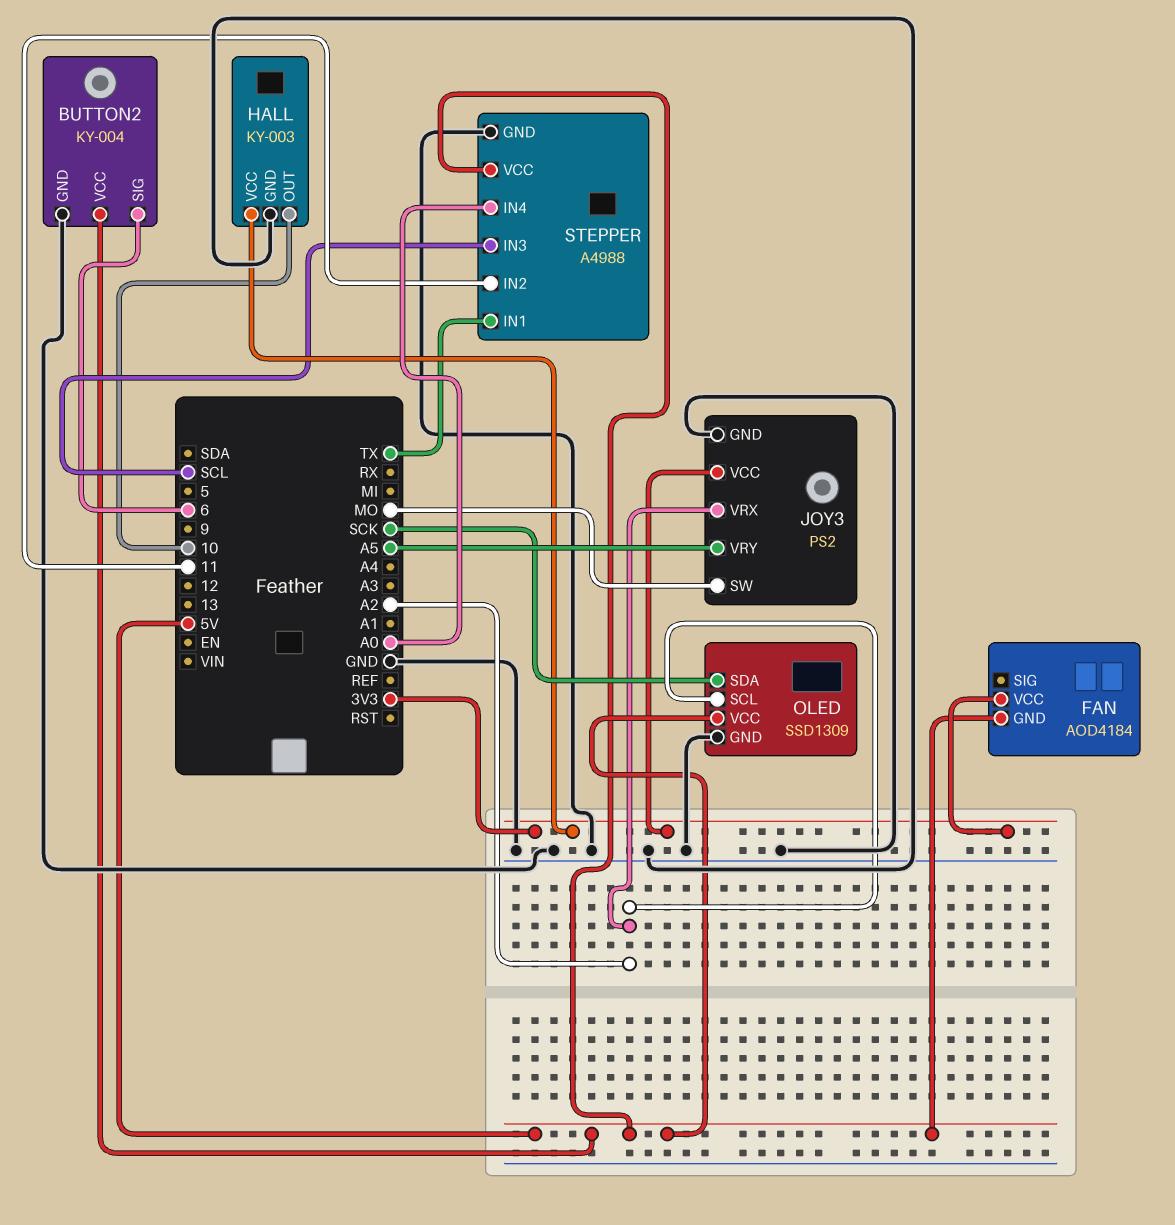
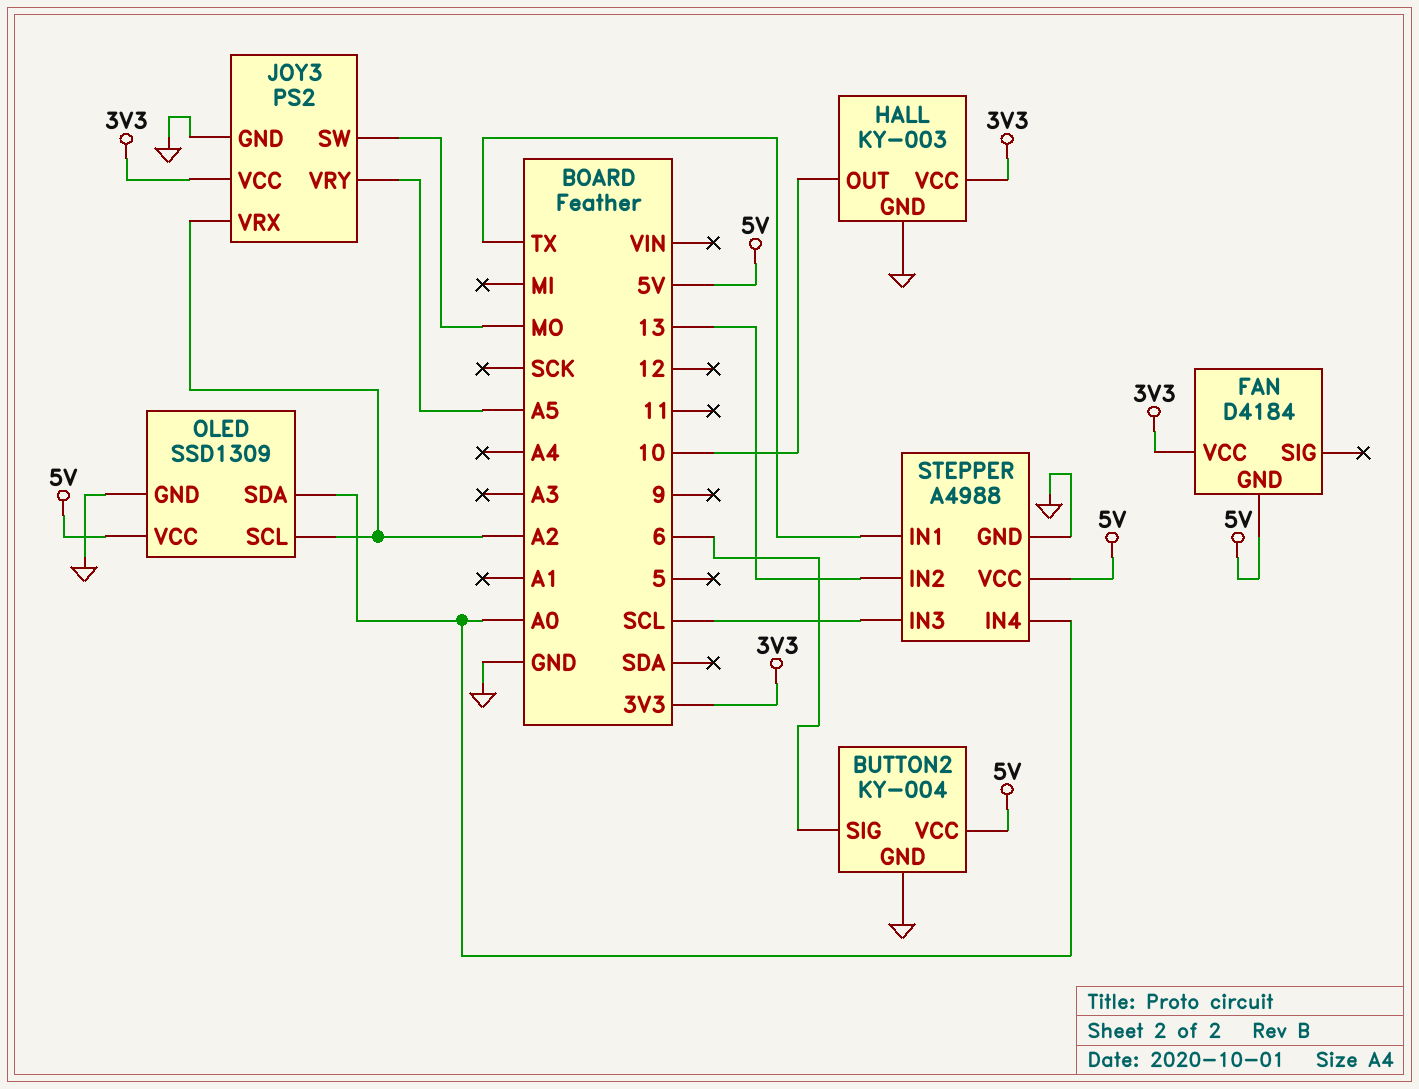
FAN: AOD4184 -> D4184
OLED pin SDA: SCK -> A0
STEPPER pin IN2: 11 -> 13

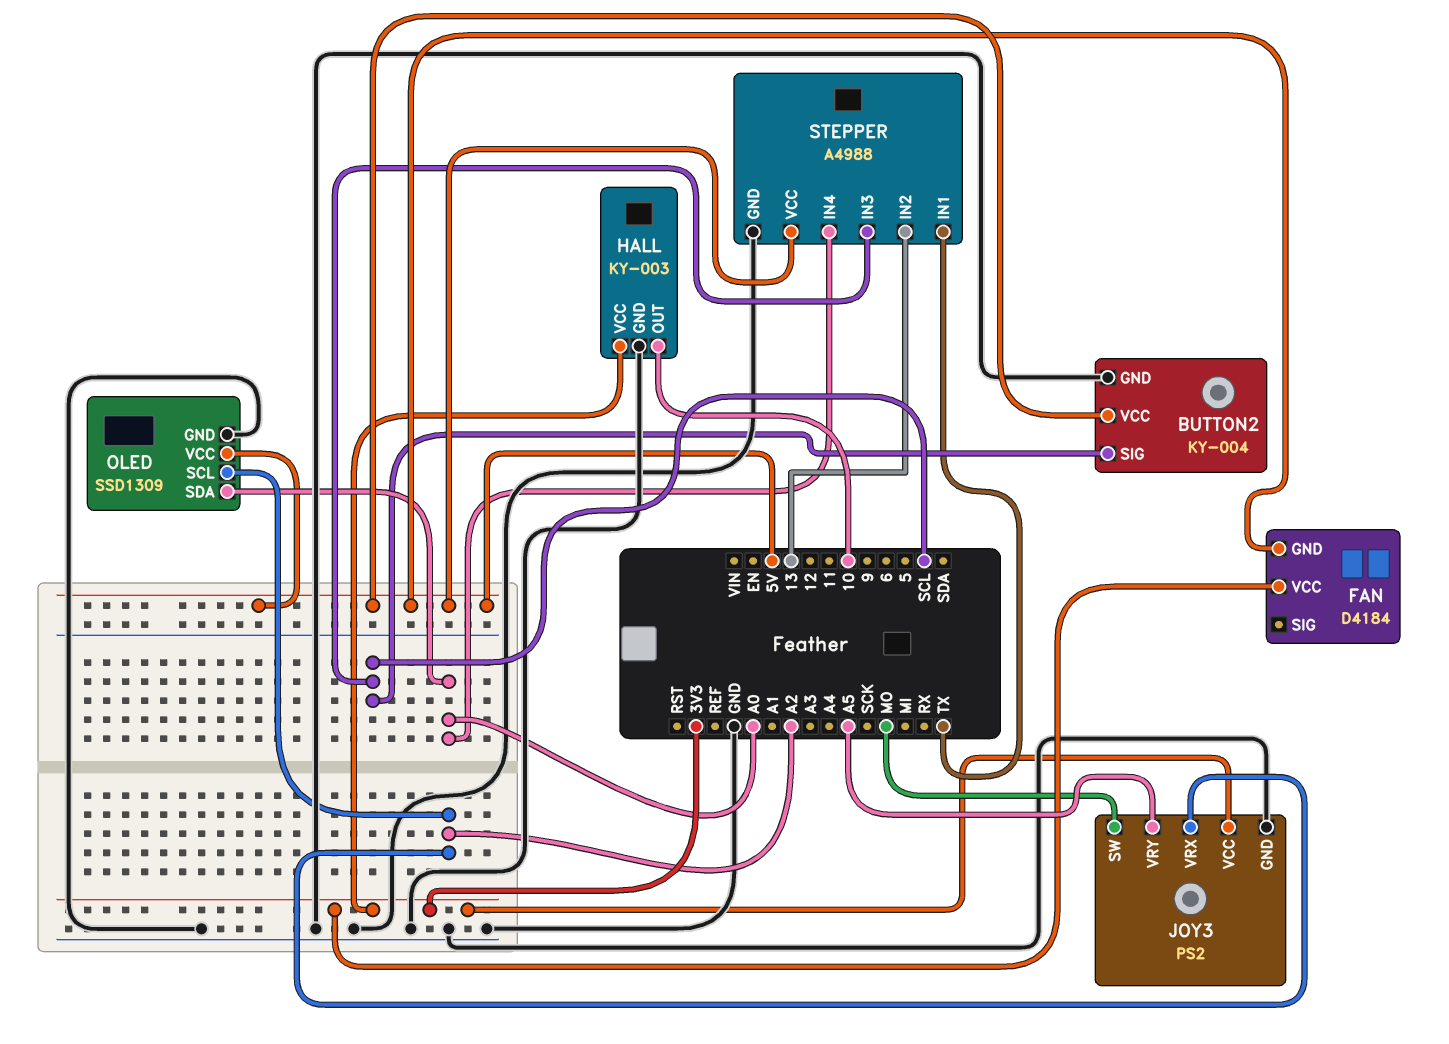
BUTTON2 pin SIG: 6 -> SCL

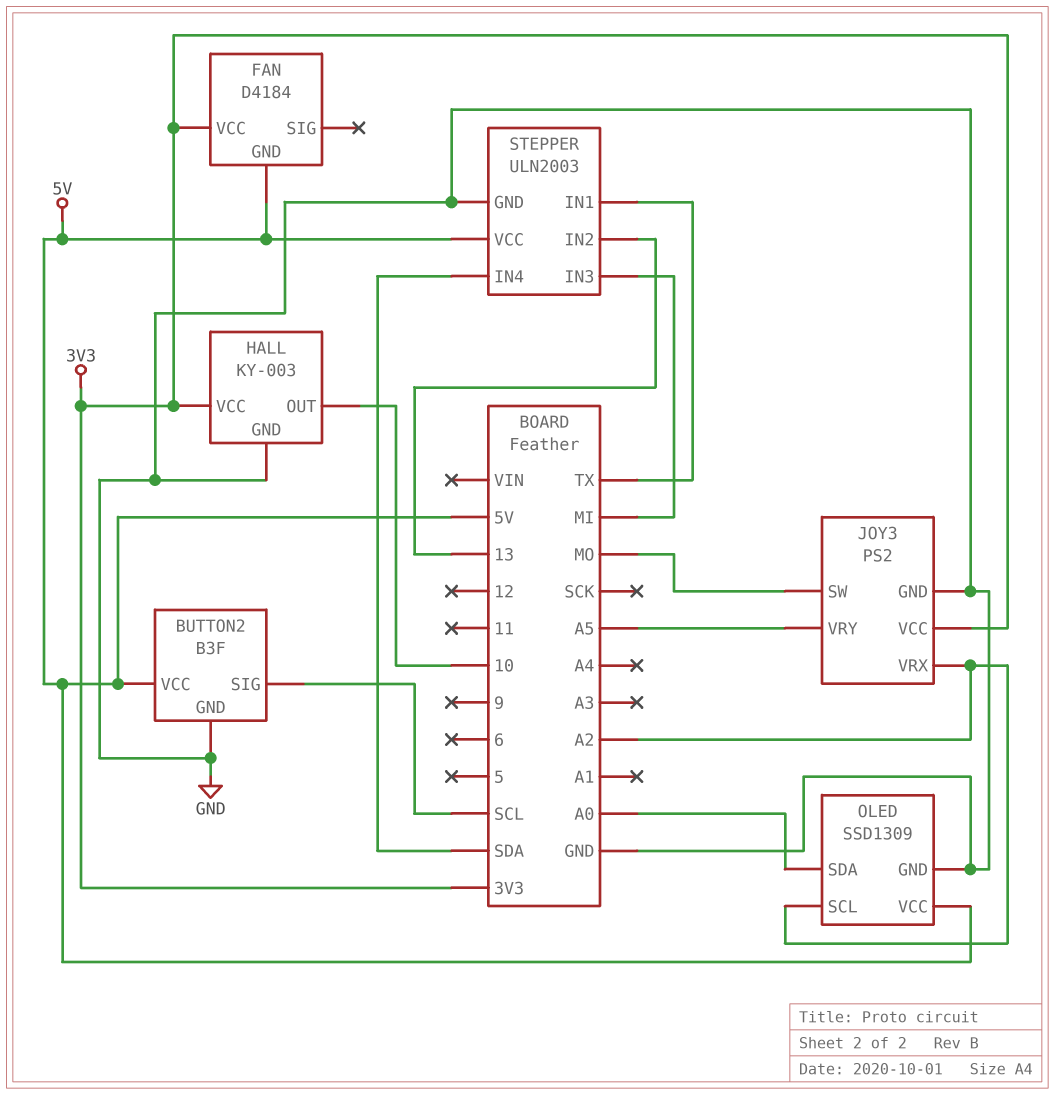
BUTTON2: KY-004 -> B3F
STEPPER: A4988 -> ULN2003
STEPPER pin IN3: SCL -> MI
STEPPER pin IN4: A0 -> SDA

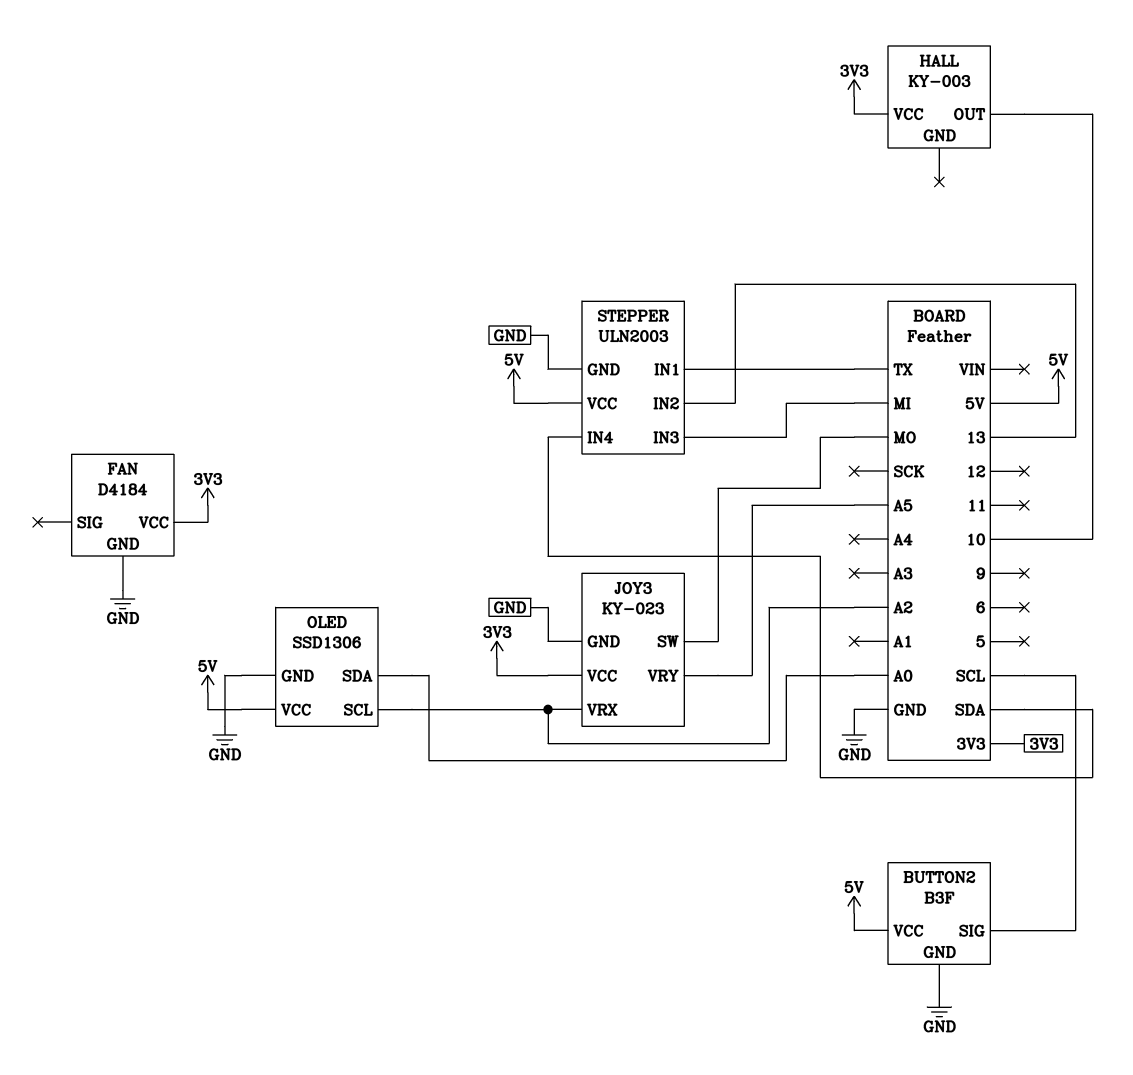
FAN pin GND: 5V -> GND
HALL pin GND: GND -> none
JOY3: PS2 -> KY-023
OLED: SSD1309 -> SSD1306

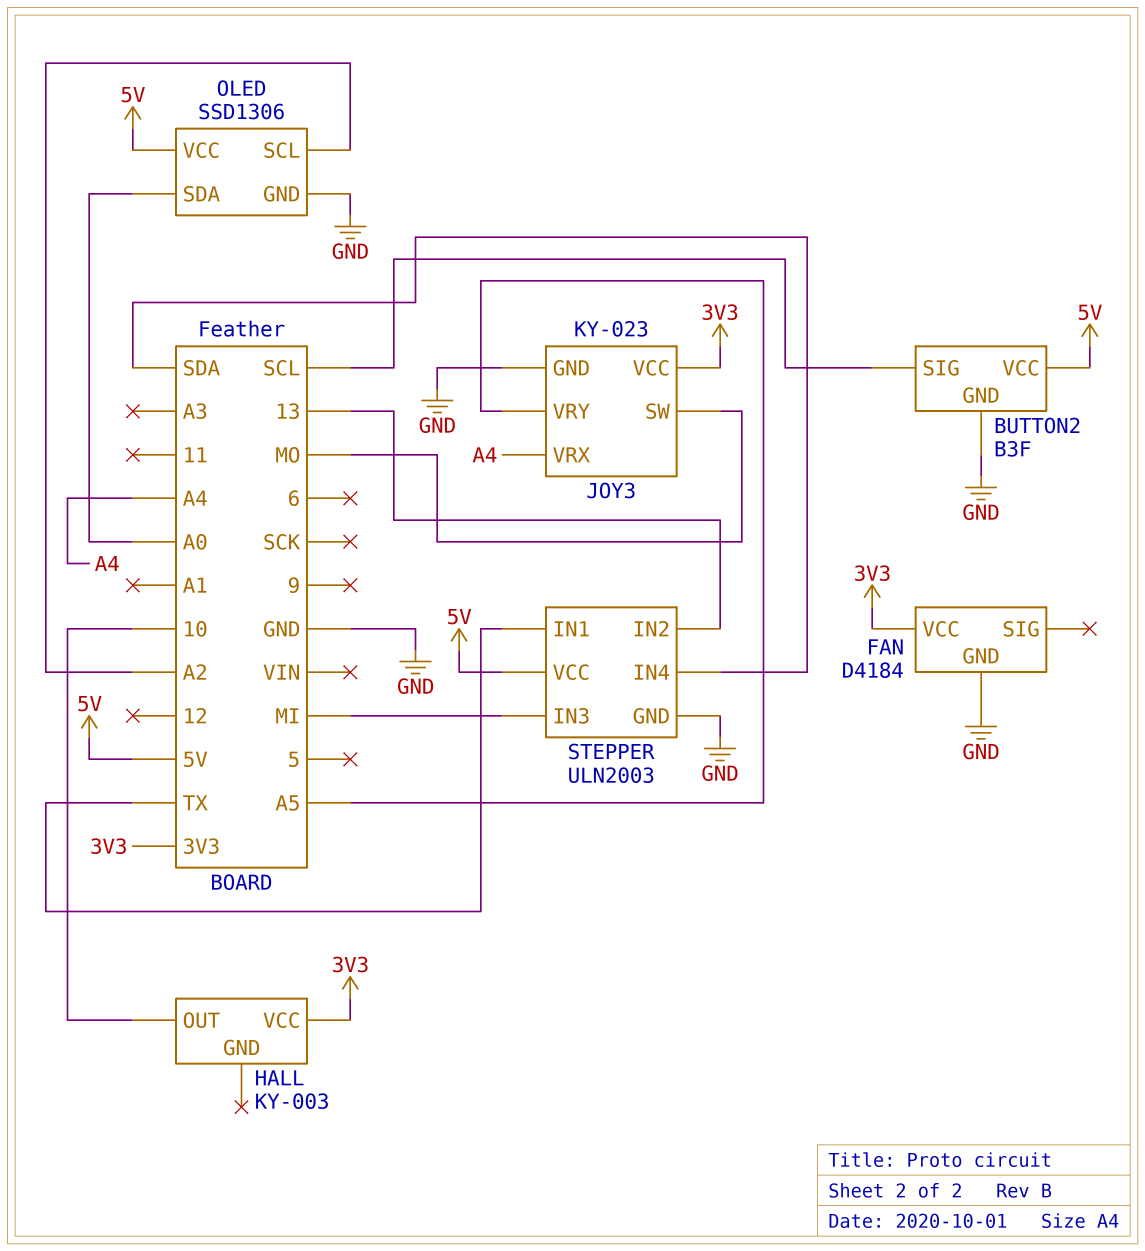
JOY3 pin VRX: A2 -> A4

